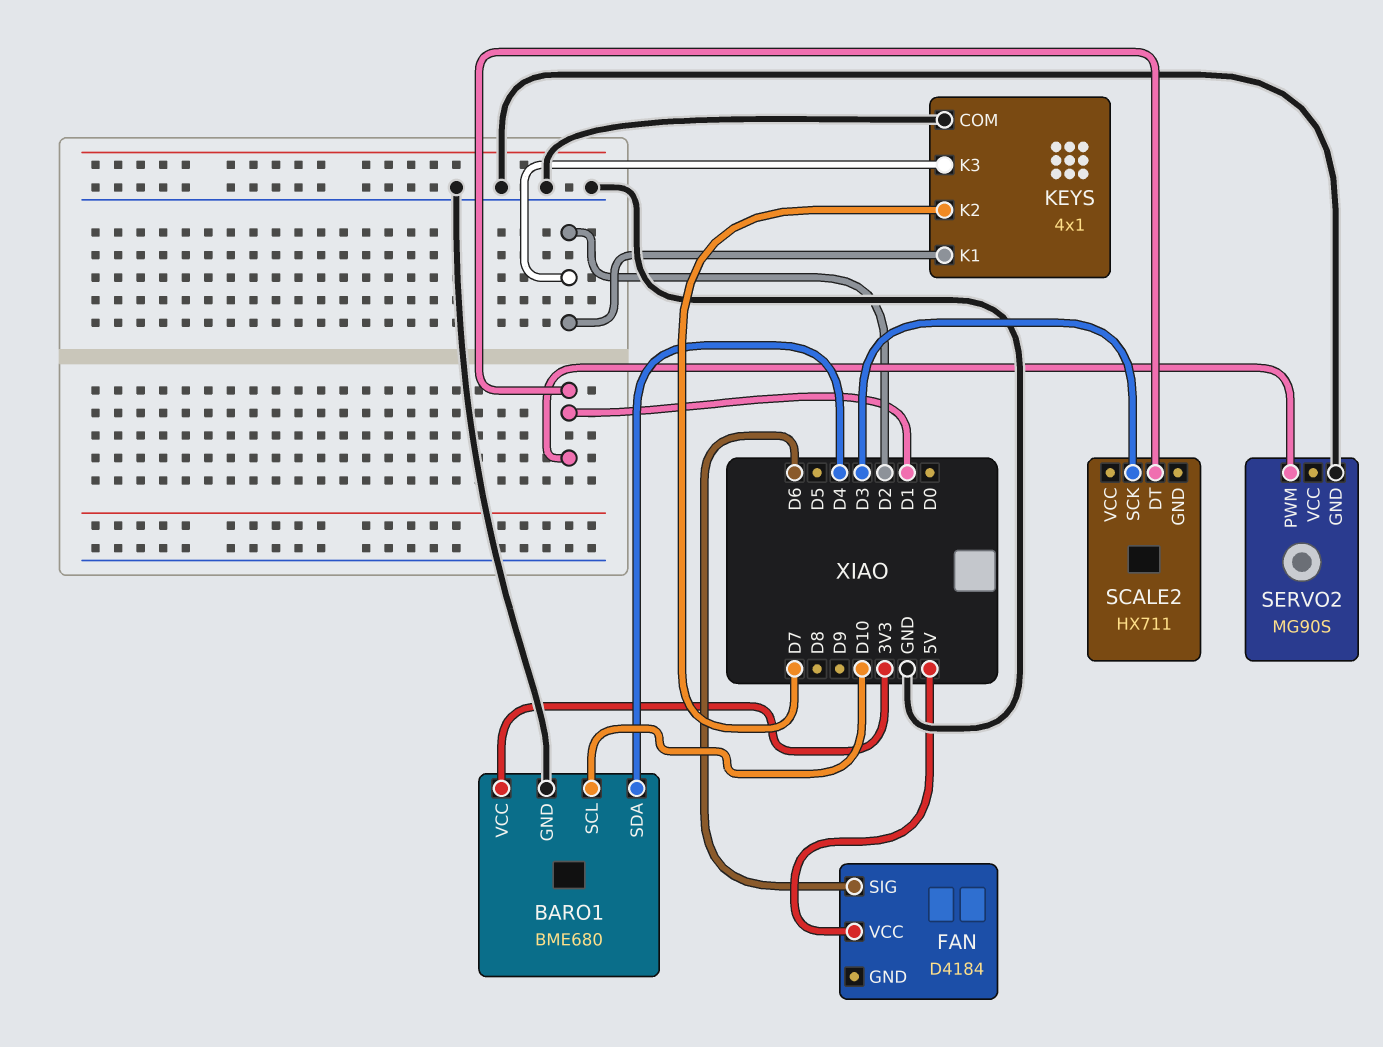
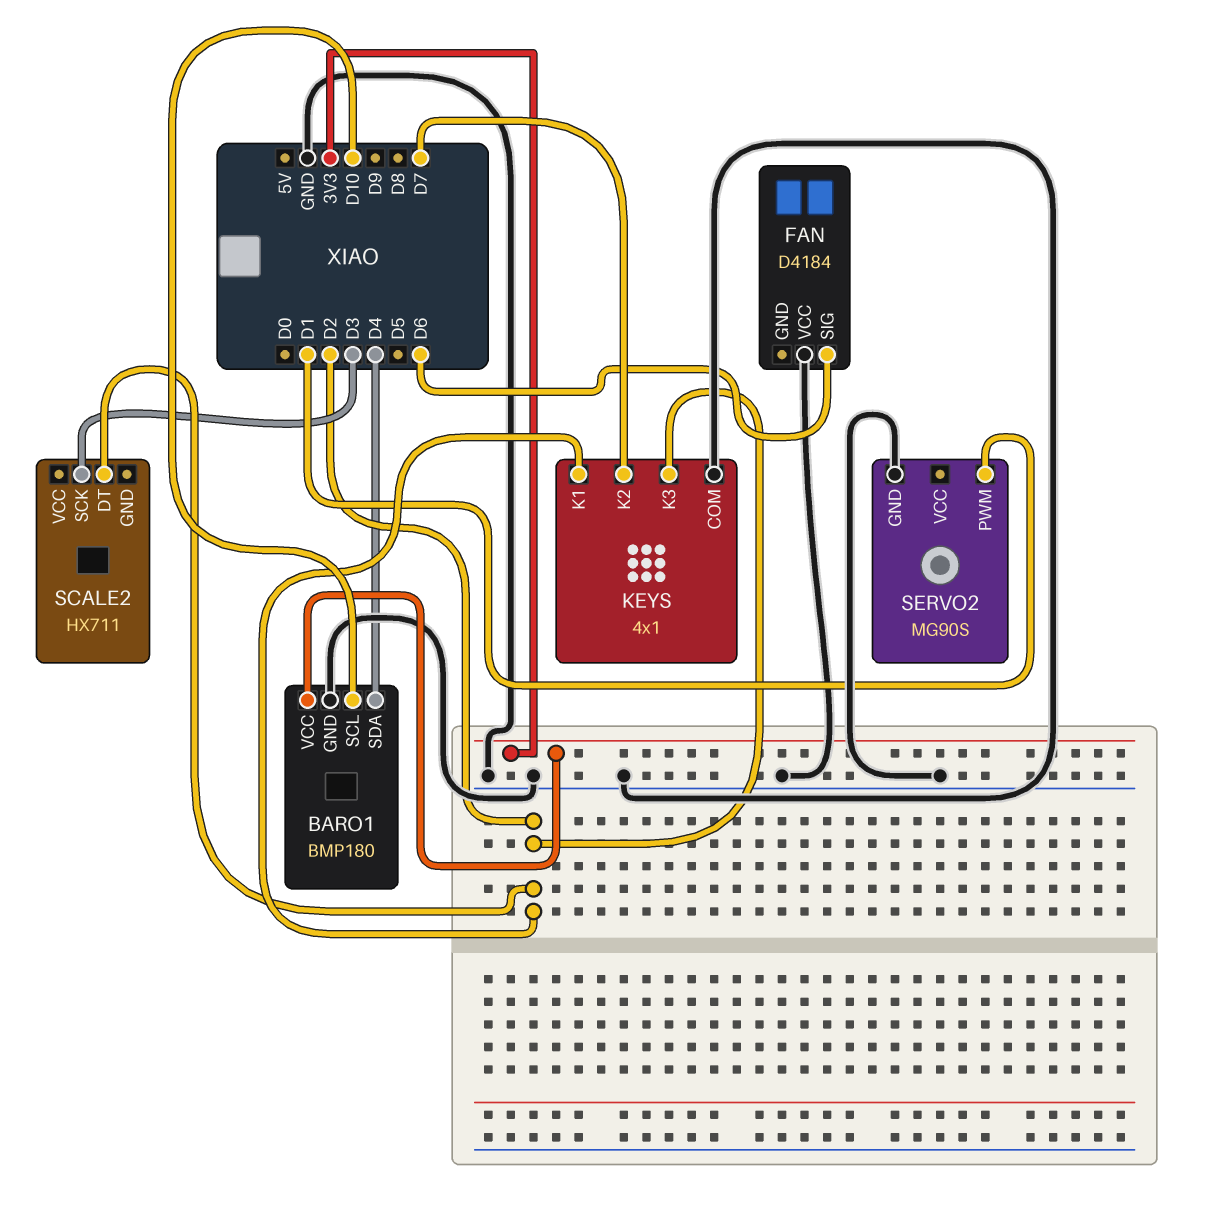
BARO1: BME680 -> BMP180
FAN pin VCC: 5V -> GND
SCALE2 pin DT: D1 -> D2

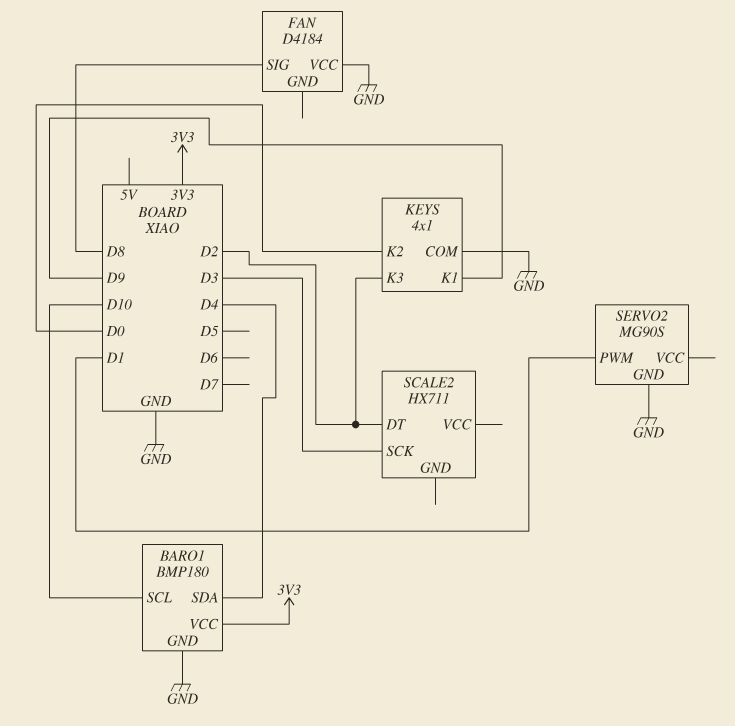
FAN pin SIG: D6 -> D8
KEYS pin K1: D2 -> D9
KEYS pin K2: D7 -> D0

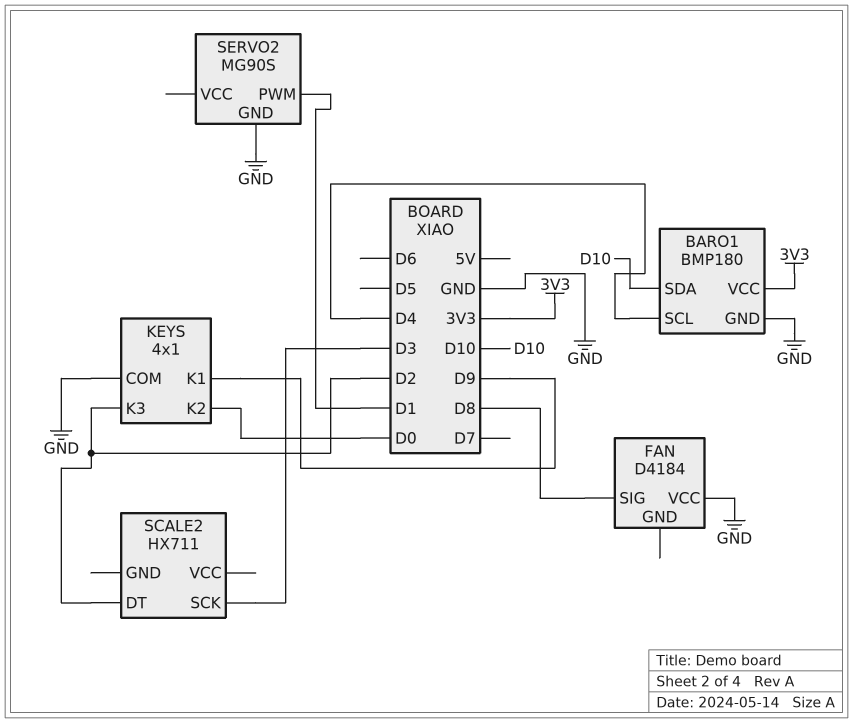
BARO1 pin SCL: D10 -> D4
BARO1 pin SDA: D4 -> D10

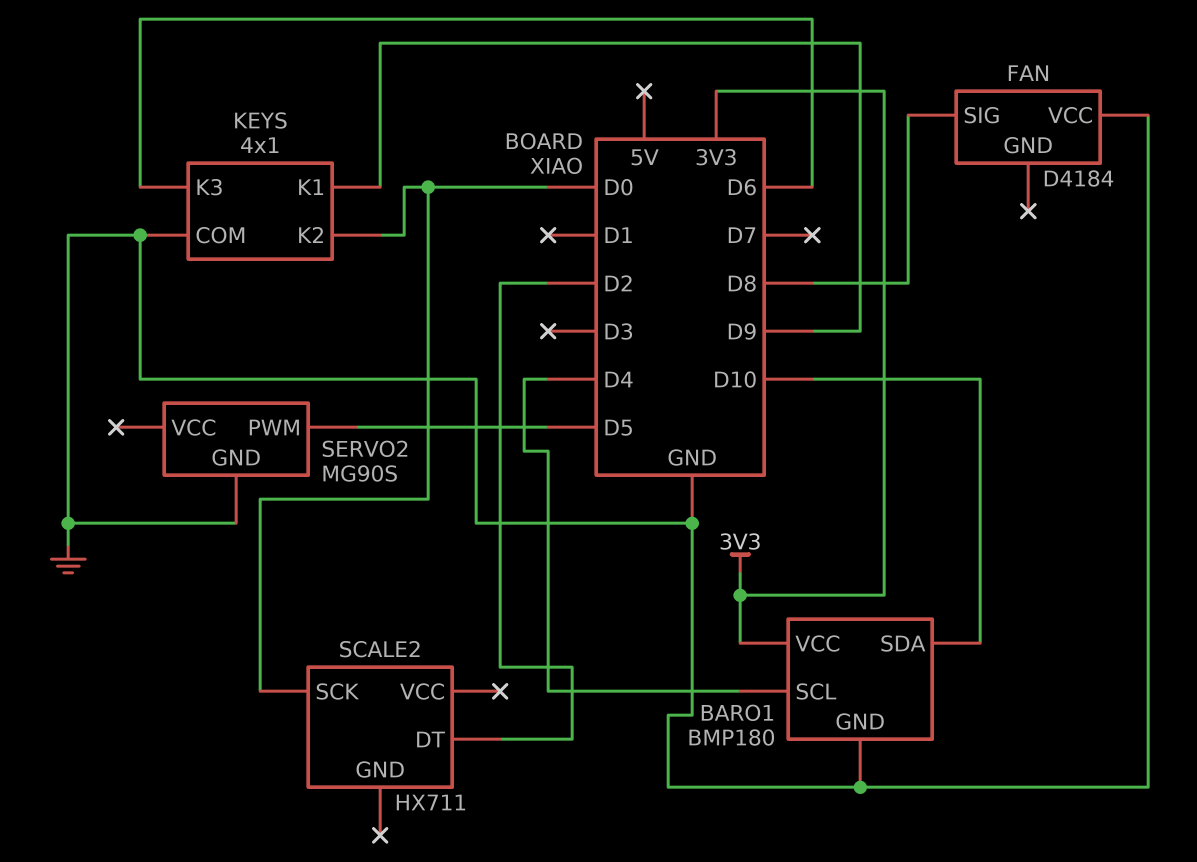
KEYS pin K3: D2 -> D6
SCALE2 pin SCK: D3 -> D0
SERVO2 pin PWM: D1 -> D5

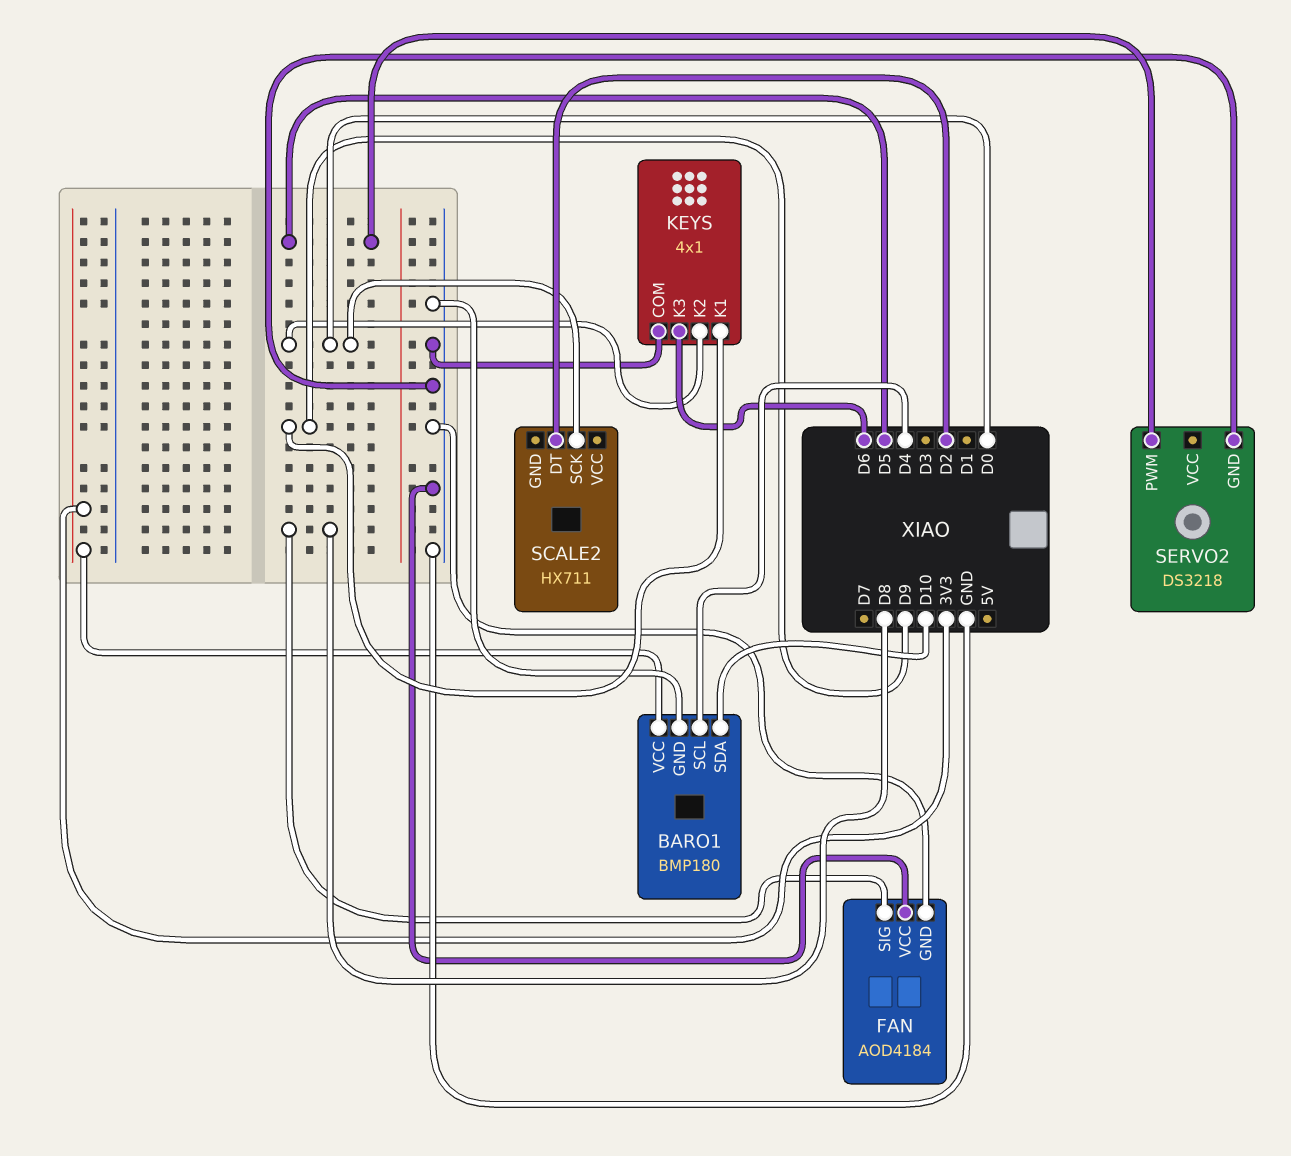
FAN: D4184 -> AOD4184
FAN pin GND: none -> GND
SERVO2: MG90S -> DS3218

